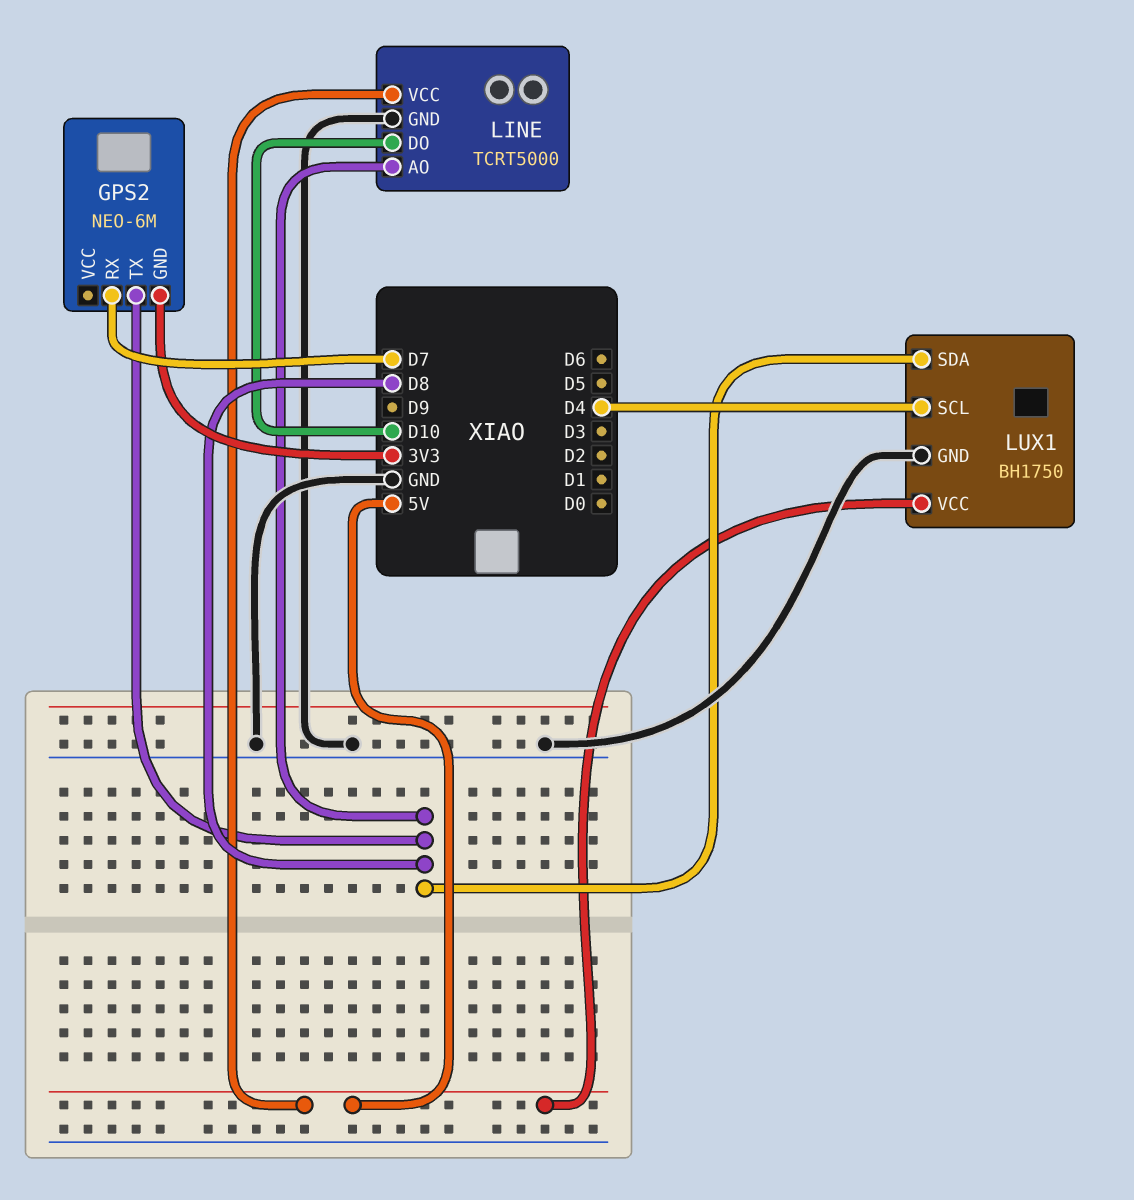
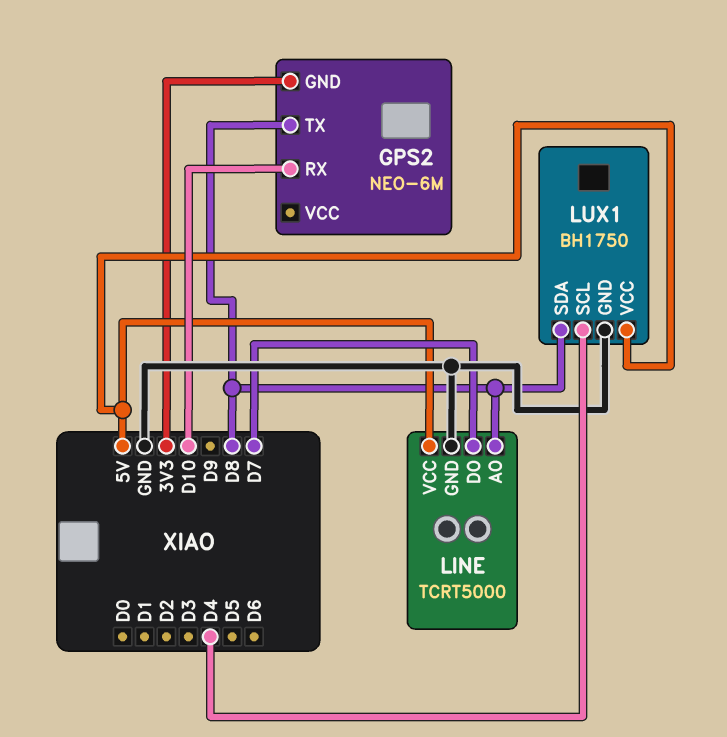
GPS2 pin RX: D7 -> D10
LINE pin DO: D10 -> D7

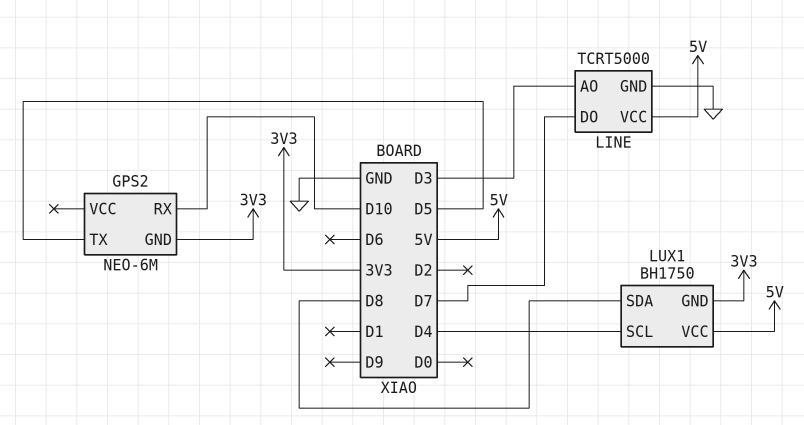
GPS2 pin TX: D8 -> D5
LINE pin AO: D8 -> D3
LUX1 pin GND: GND -> 3V3

